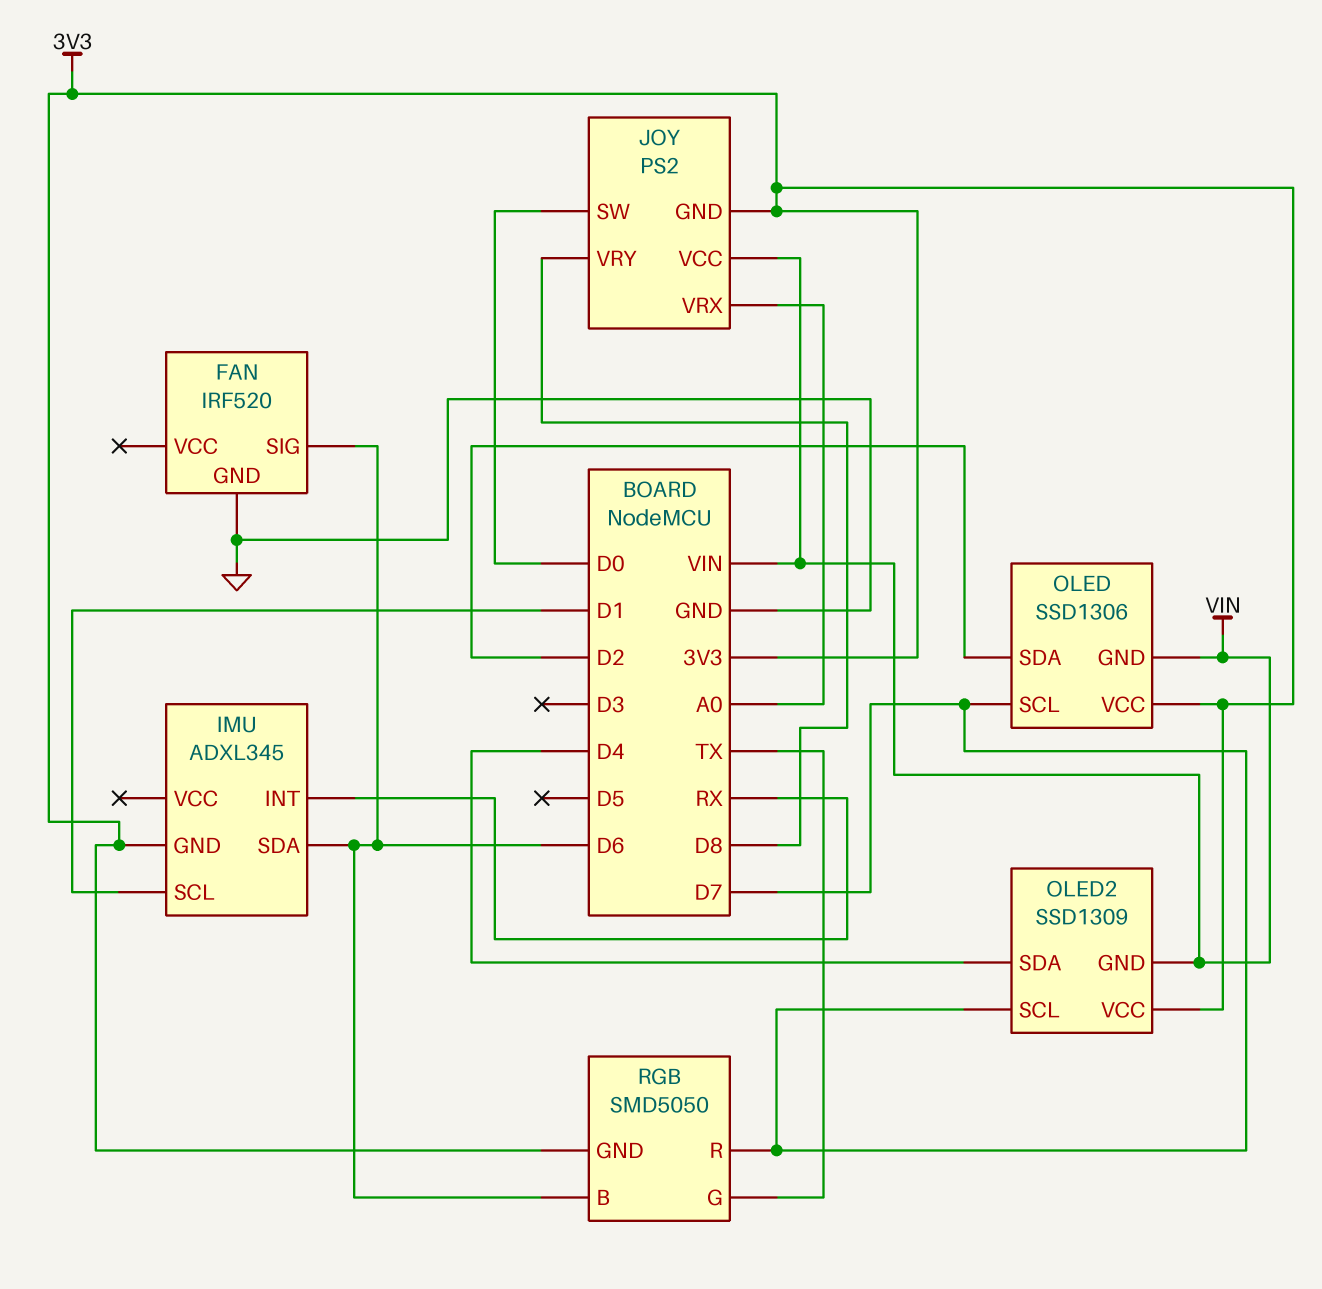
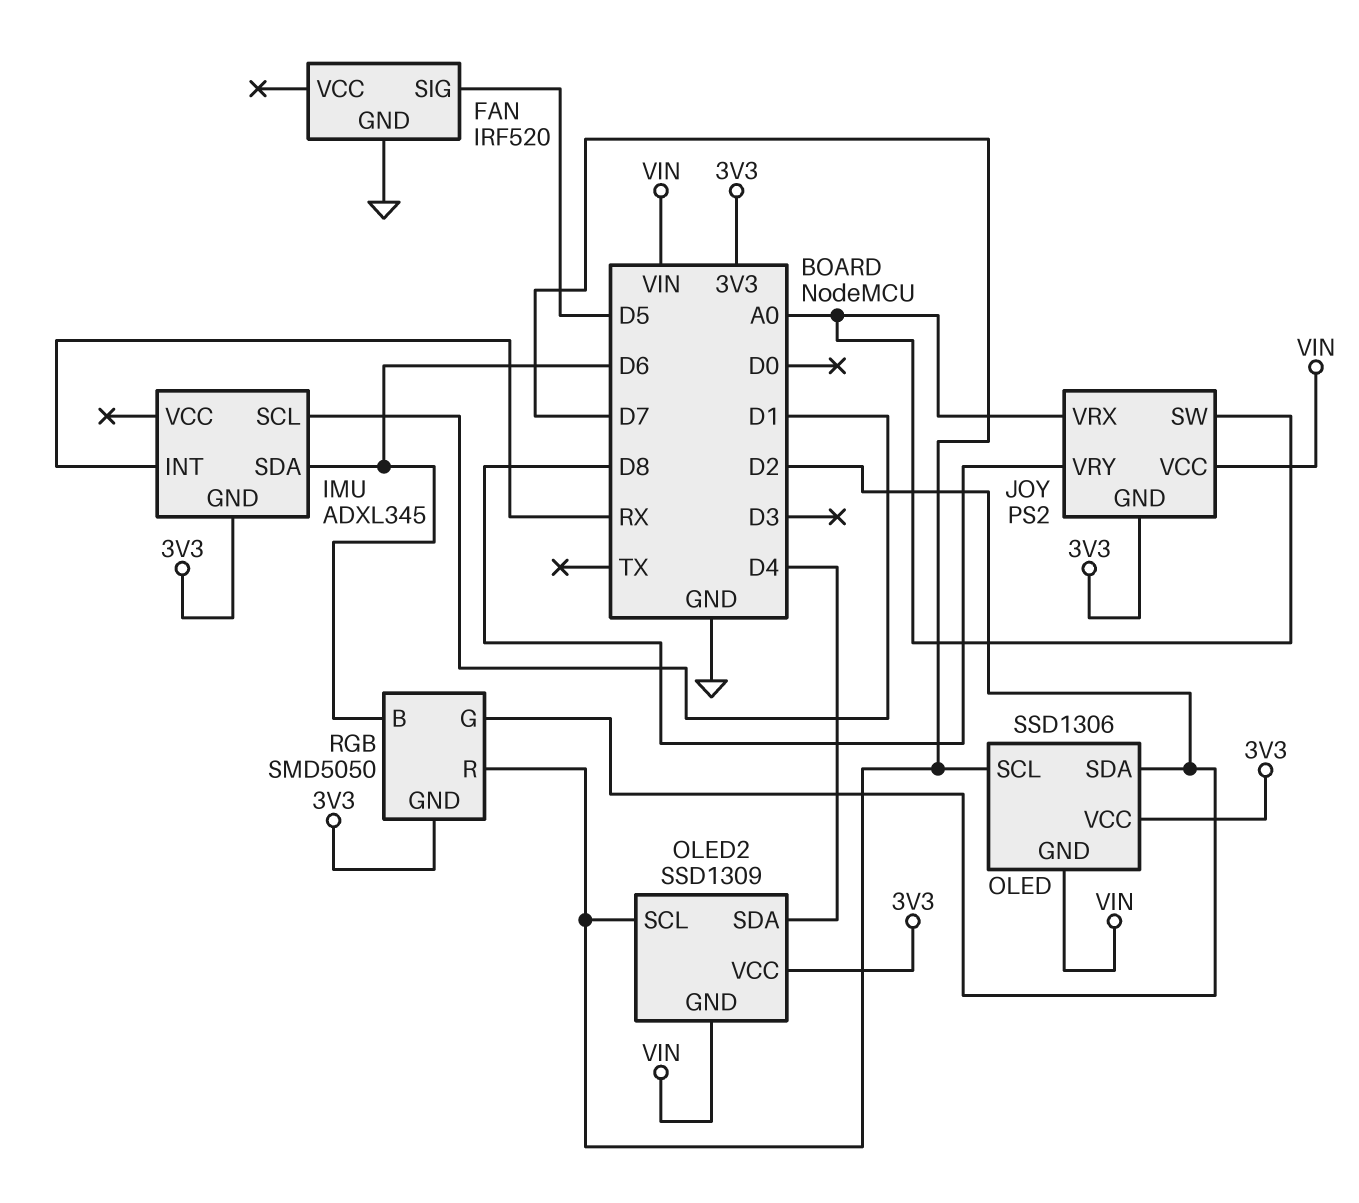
FAN pin SIG: D6 -> D5
JOY pin SW: D0 -> A0
RGB pin G: TX -> D2

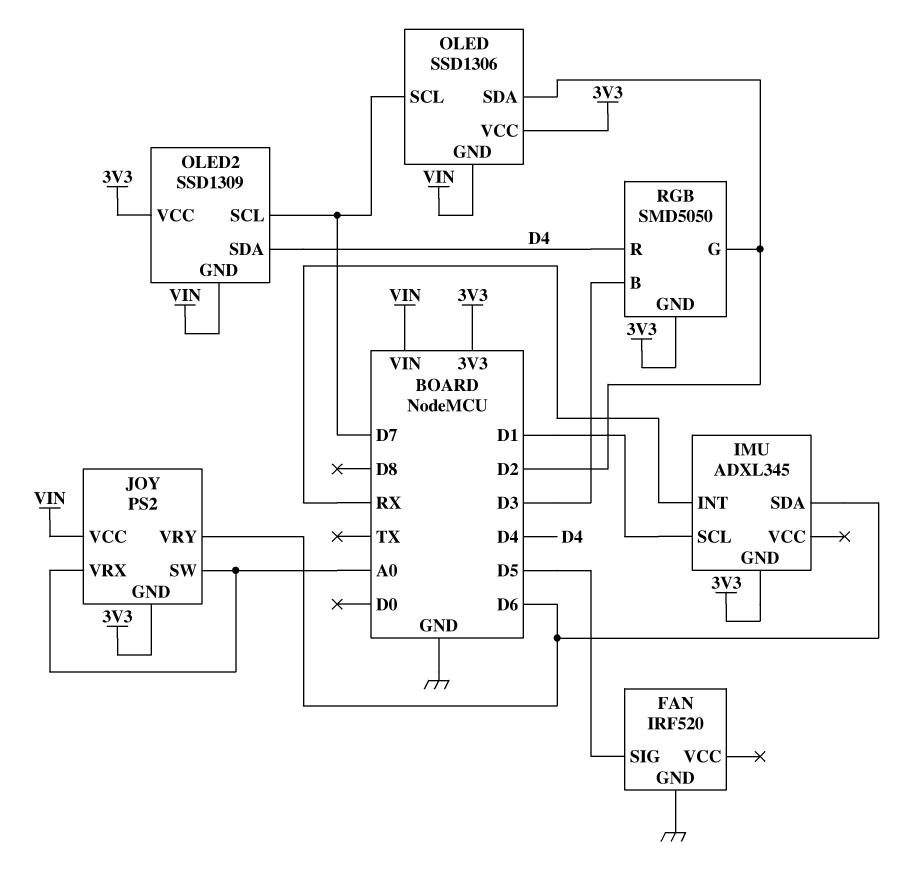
JOY pin VRY: D8 -> D6
RGB pin B: D6 -> D3
RGB pin R: D7 -> D4

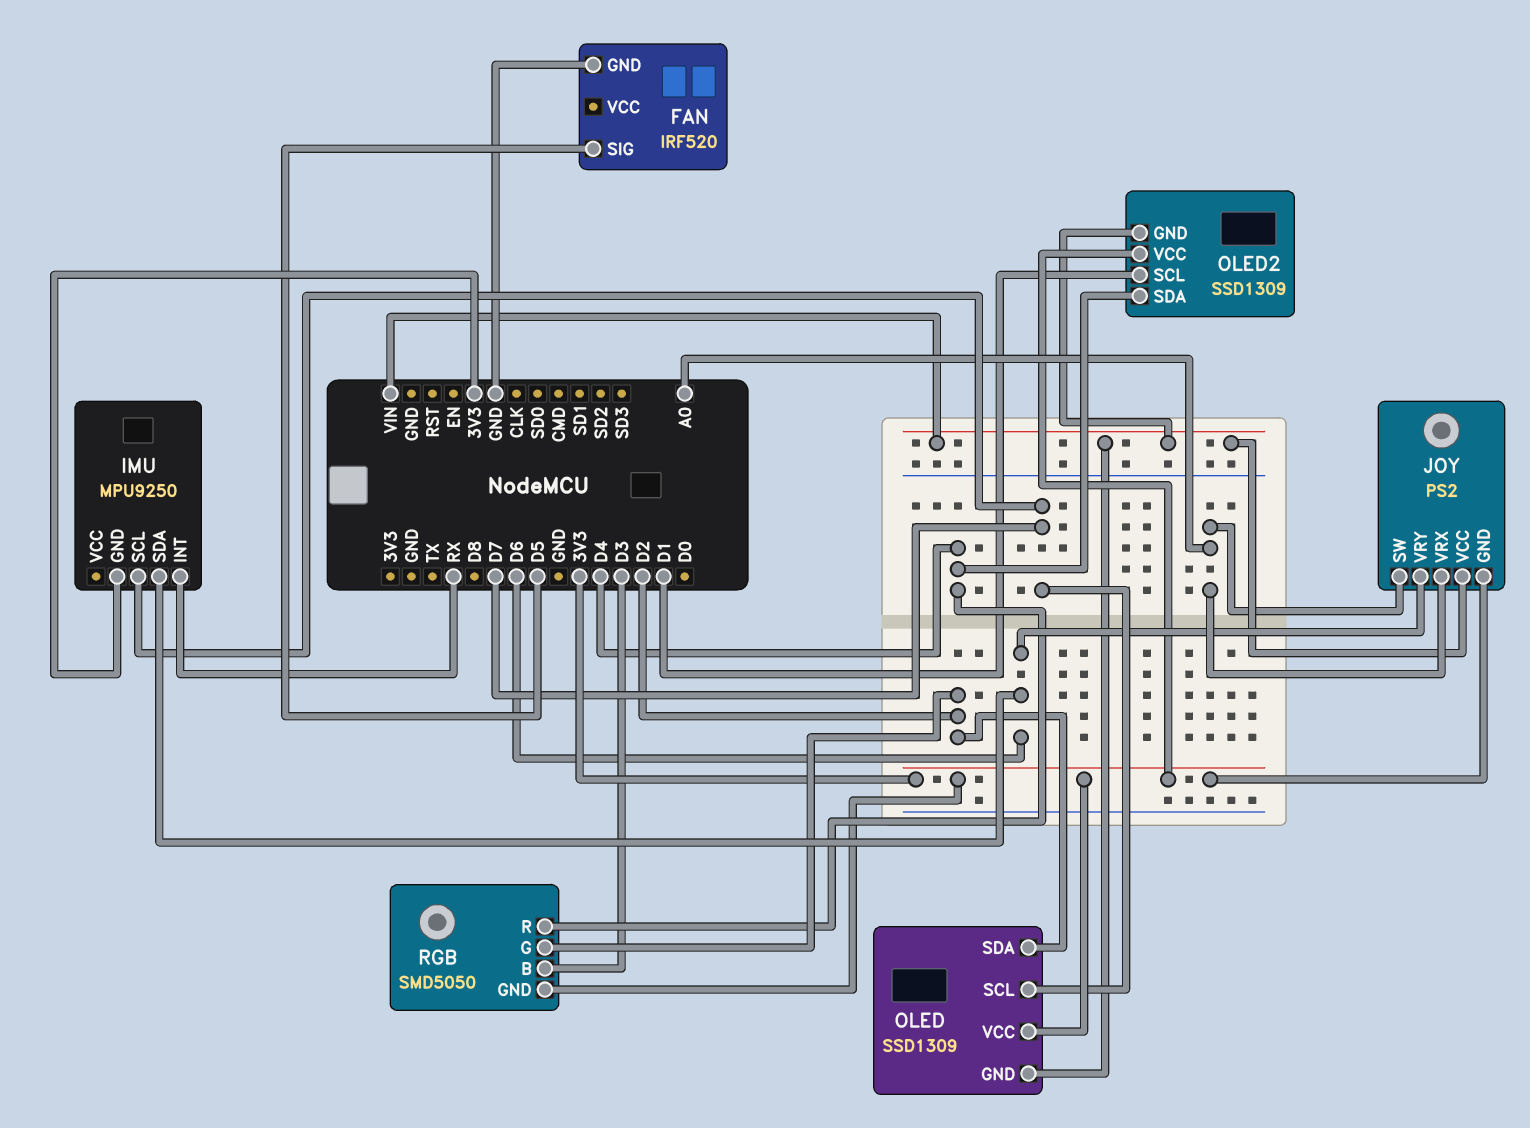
IMU: ADXL345 -> MPU9250
IMU pin SCL: D1 -> D7
OLED: SSD1306 -> SSD1309
OLED2 pin SCL: D7 -> D1

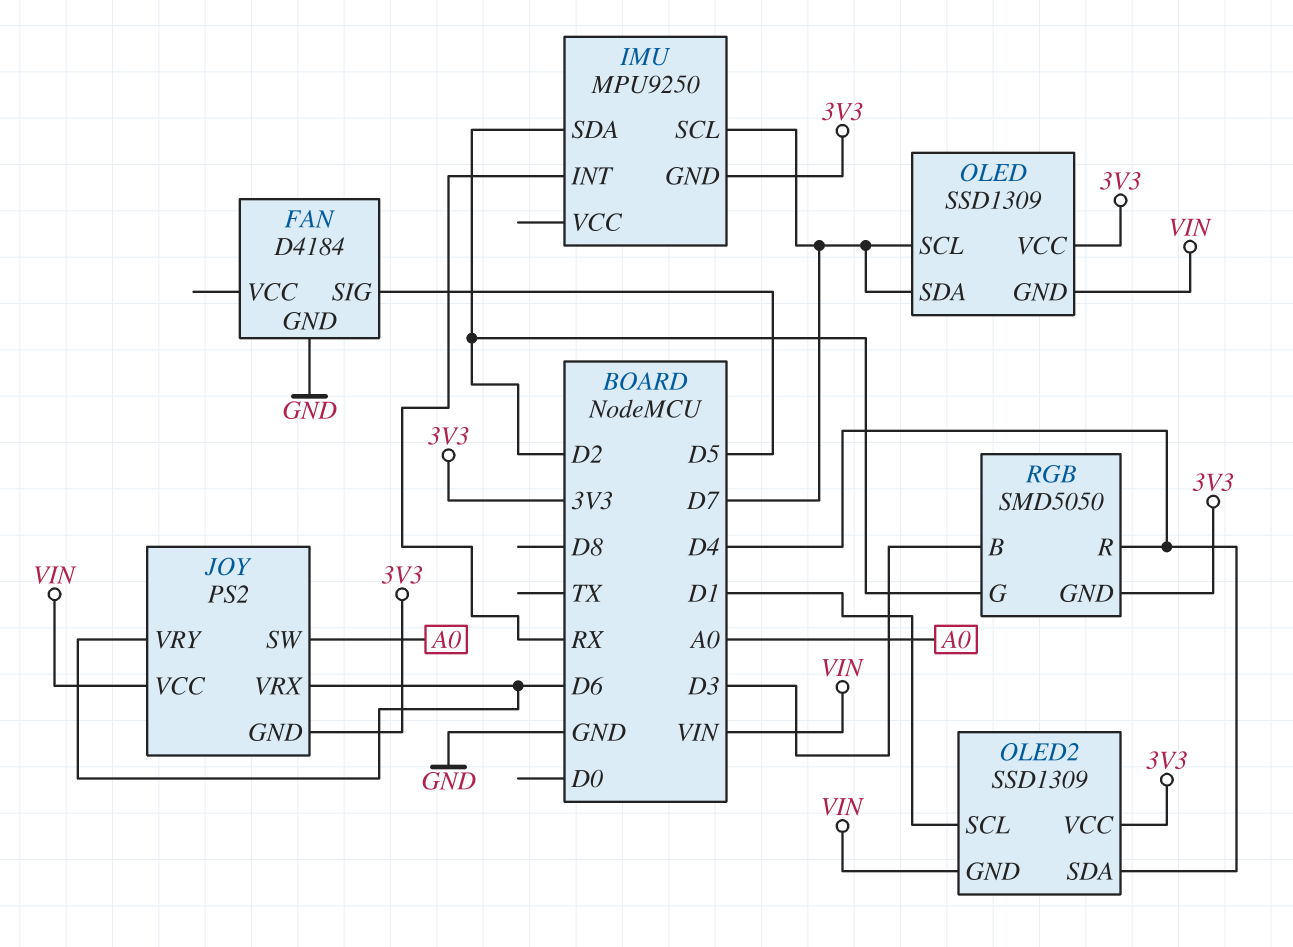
FAN: IRF520 -> D4184
IMU pin SDA: D6 -> D2
JOY pin VRX: A0 -> D6
OLED pin SDA: D2 -> D7

